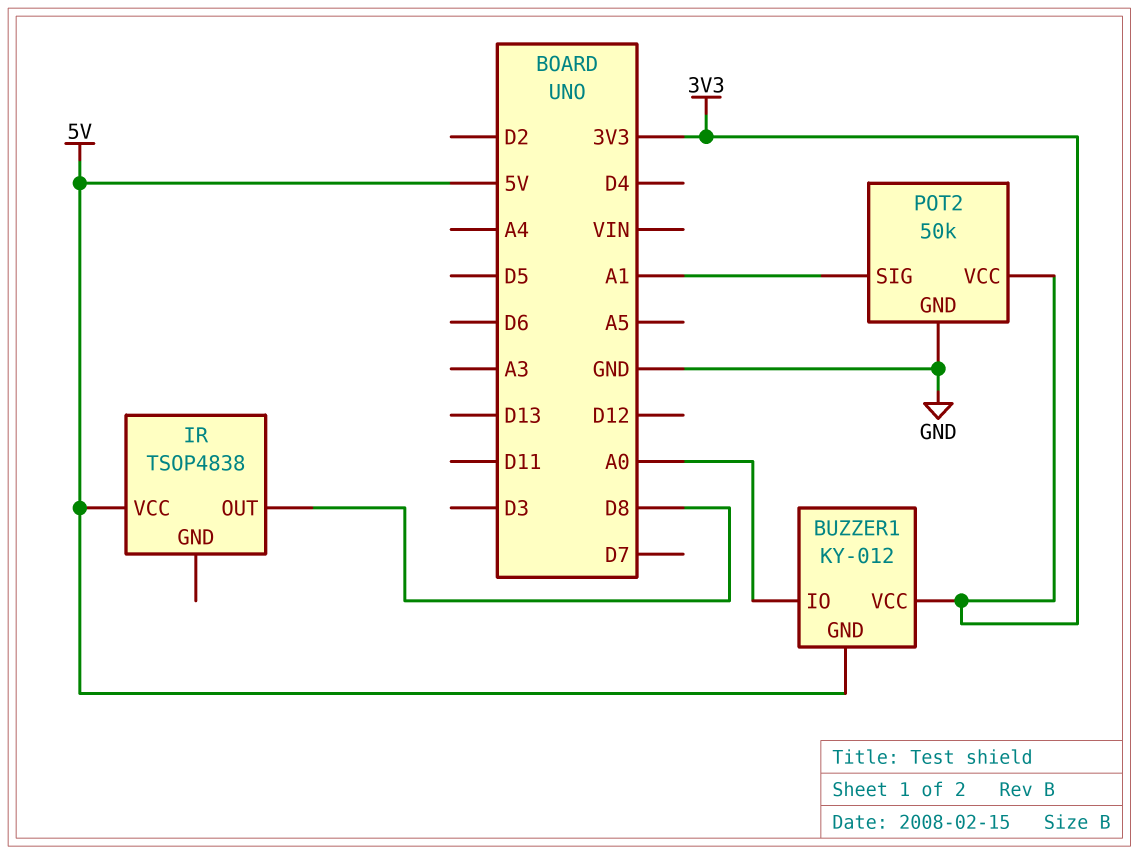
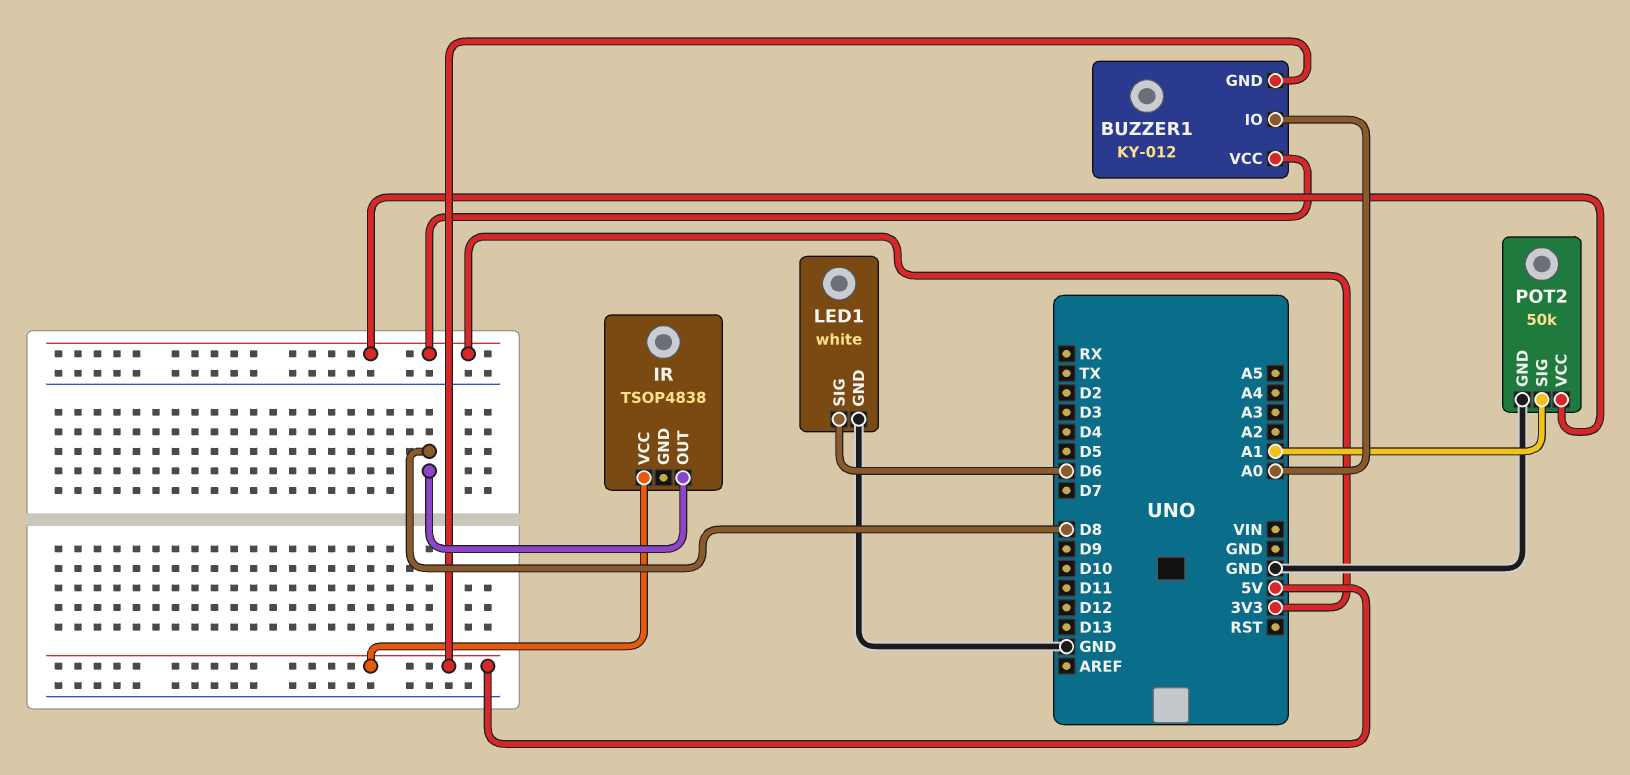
LED1: none -> white
LED1 pin GND: none -> GND
LED1 pin SIG: none -> D6

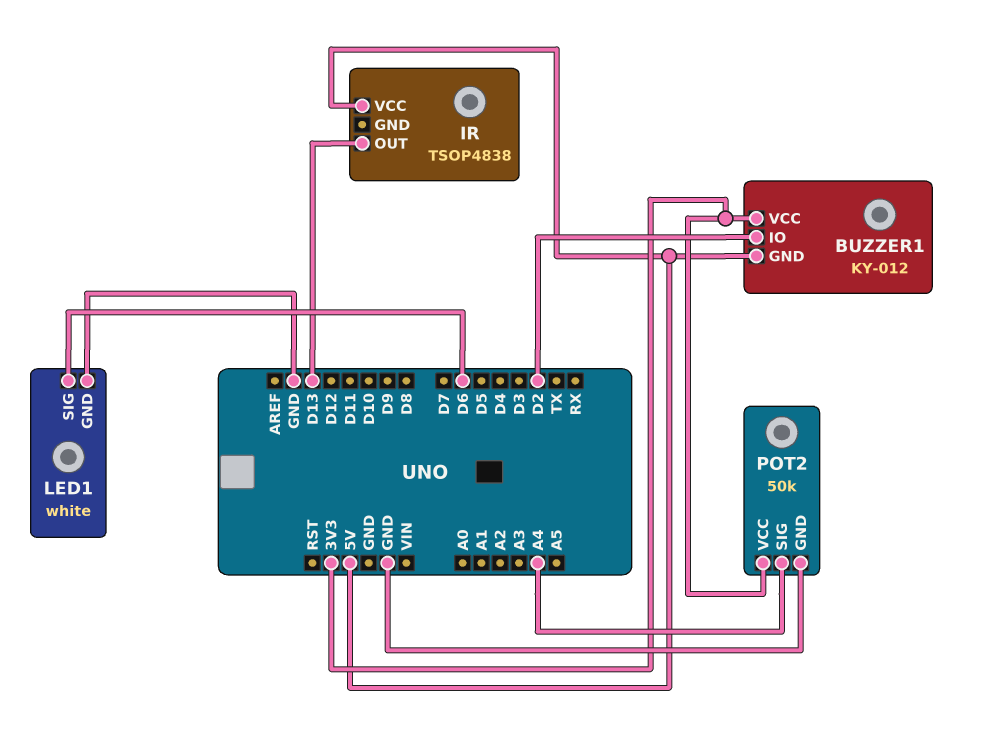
BUZZER1 pin IO: A0 -> D2
IR pin OUT: D8 -> D13
POT2 pin SIG: A1 -> A4

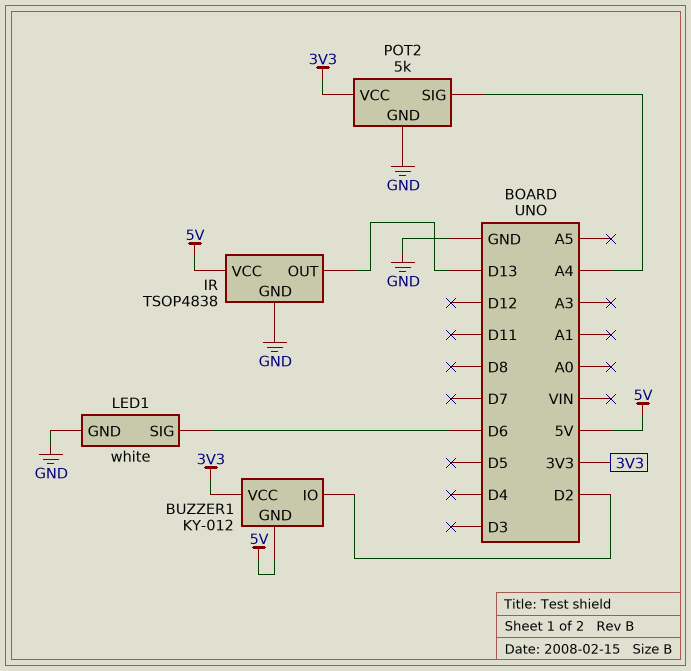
IR pin GND: none -> GND
POT2: 50k -> 5k

